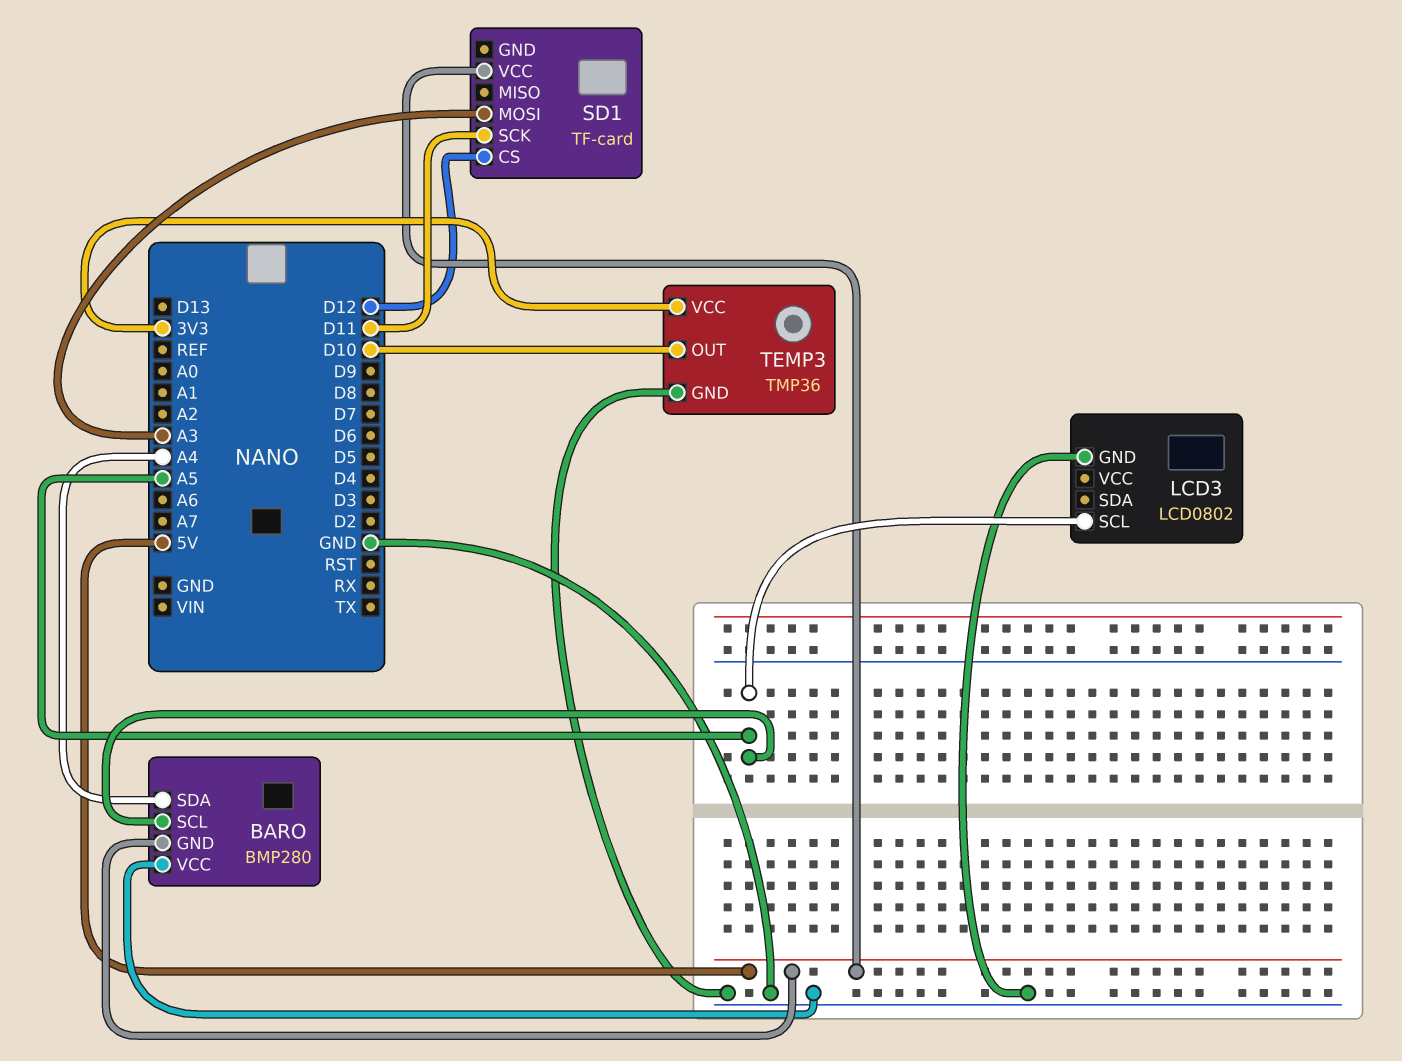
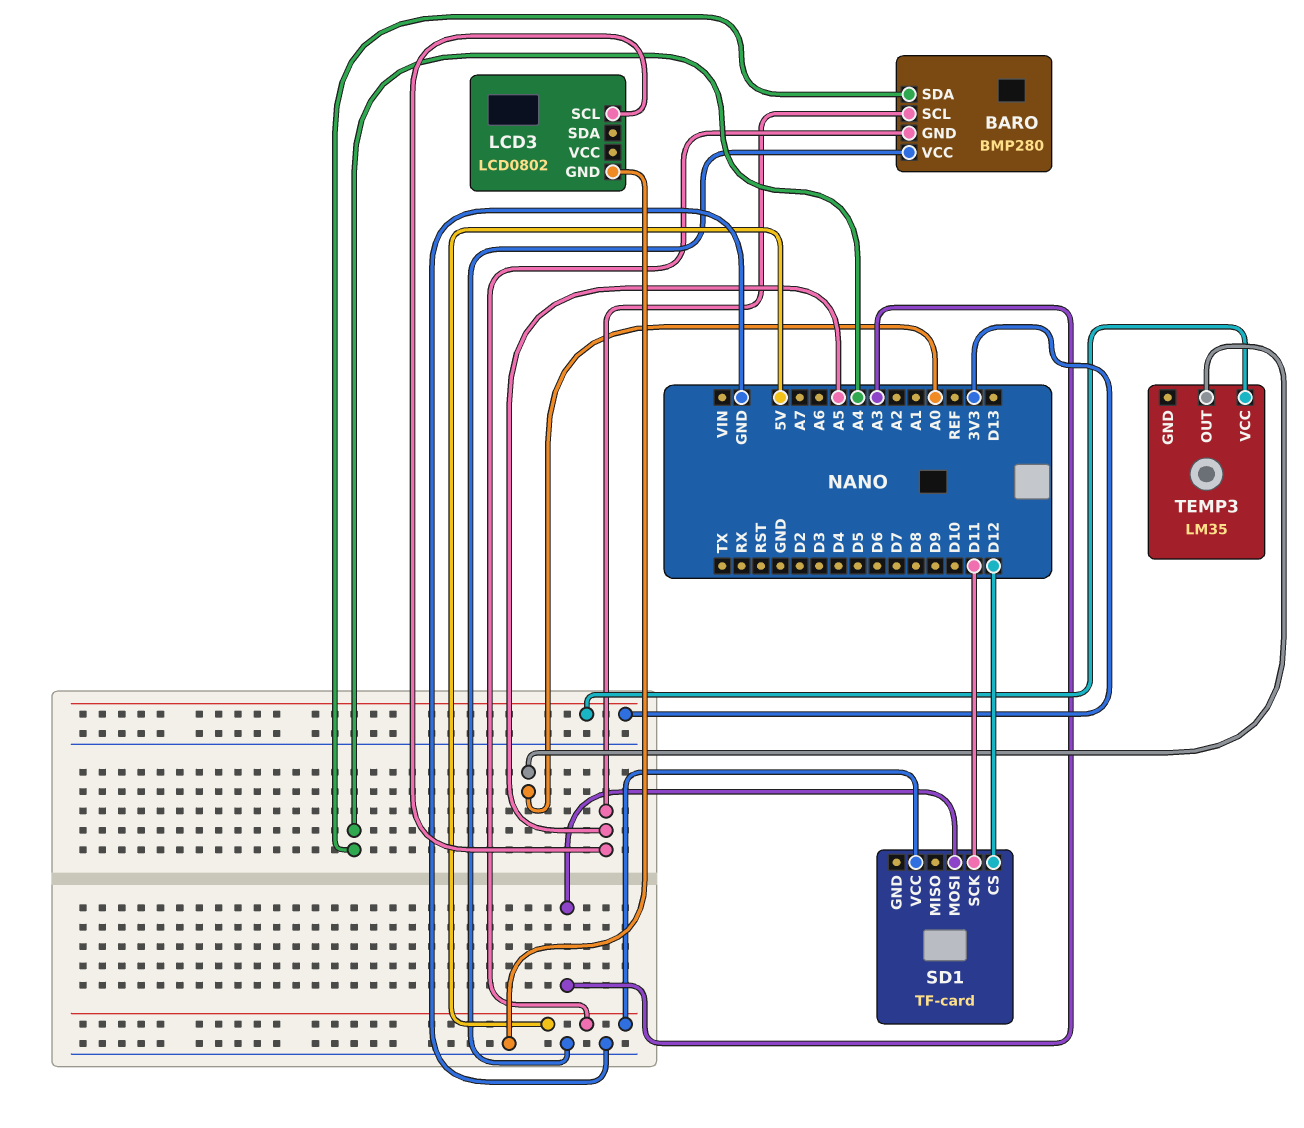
TEMP3: TMP36 -> LM35
TEMP3 pin GND: GND -> none
TEMP3 pin OUT: D10 -> A0

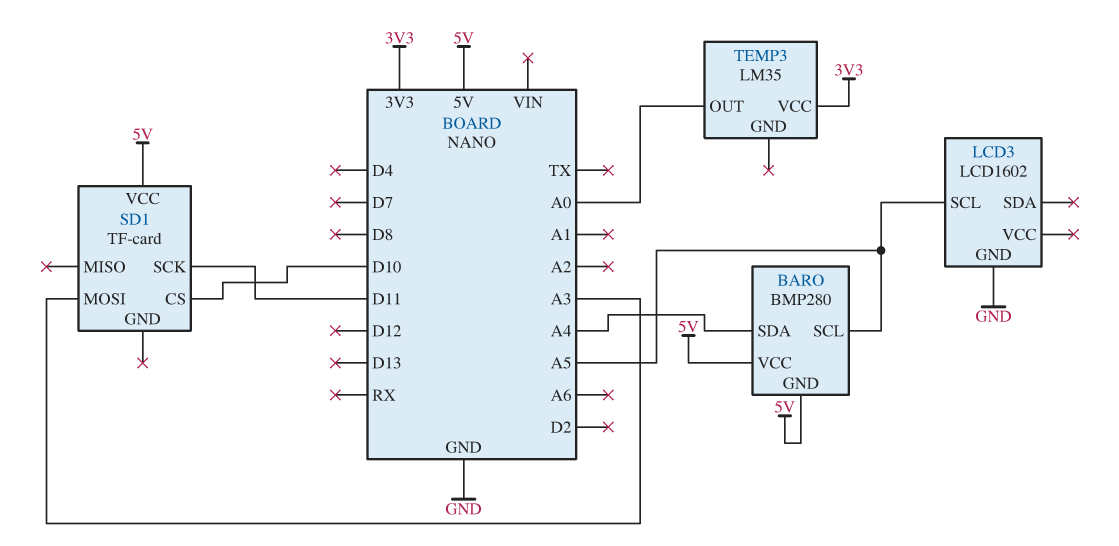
BARO pin VCC: GND -> 5V
LCD3: LCD0802 -> LCD1602
SD1 pin CS: D12 -> D10

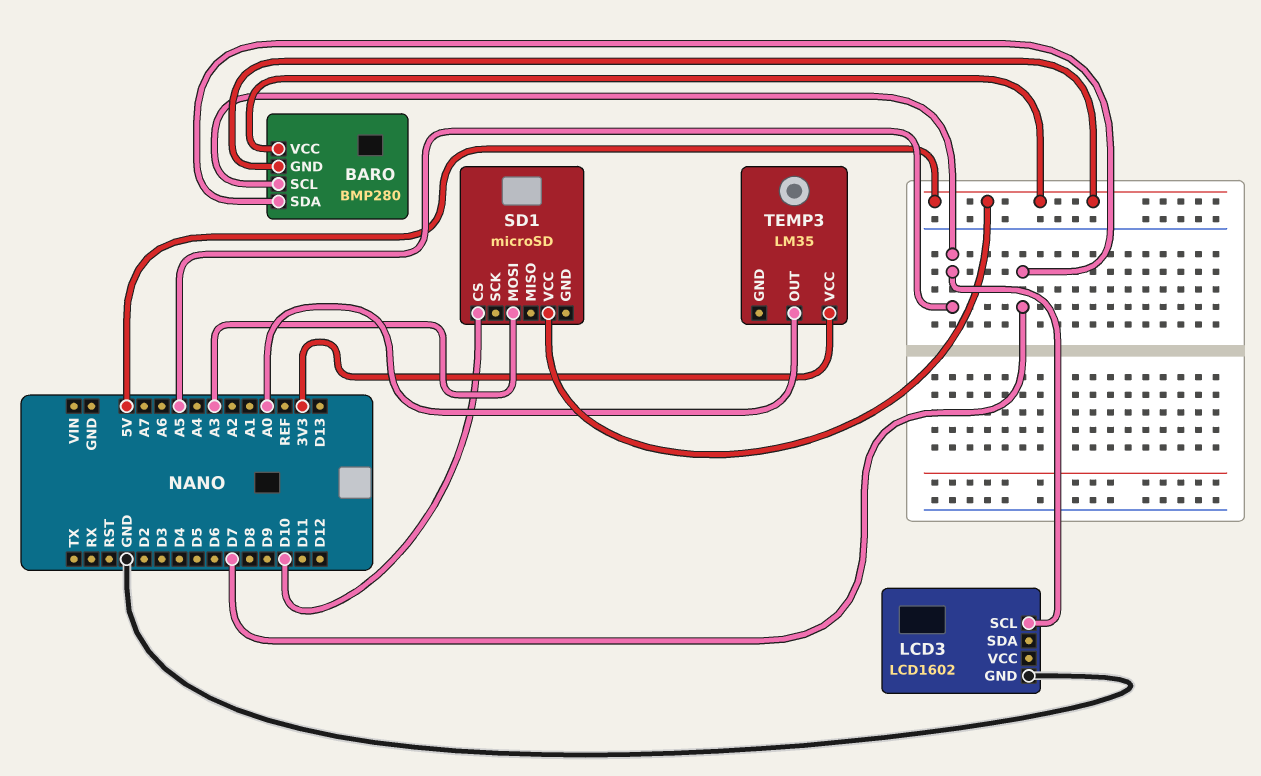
BARO pin SDA: A4 -> D7
SD1: TF-card -> microSD
SD1 pin SCK: D11 -> none

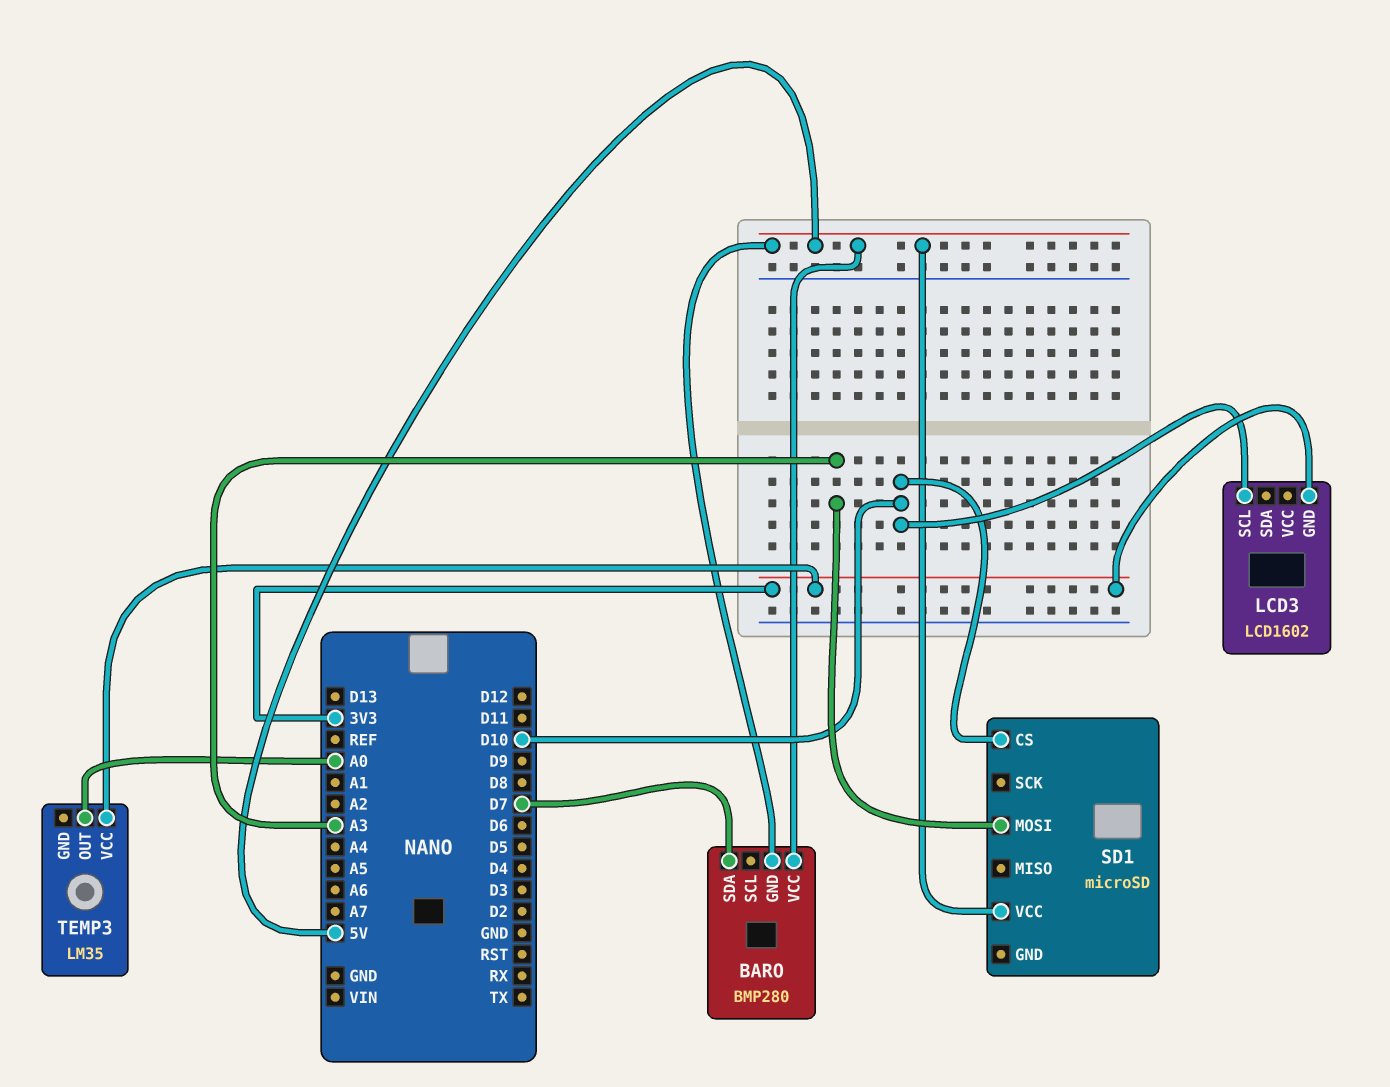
BARO pin SCL: A5 -> none
LCD3 pin GND: GND -> 3V3
LCD3 pin SCL: A5 -> D10

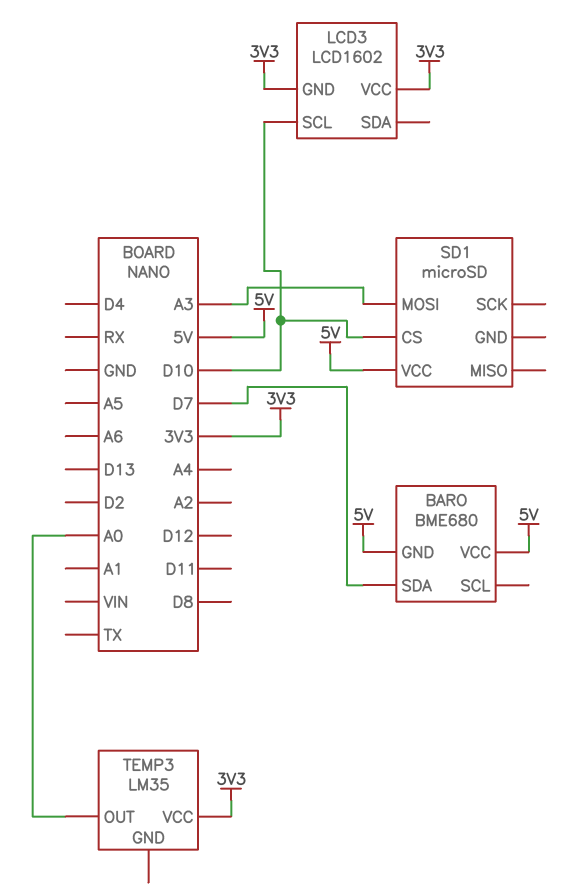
BARO: BMP280 -> BME680
LCD3 pin VCC: none -> 3V3

